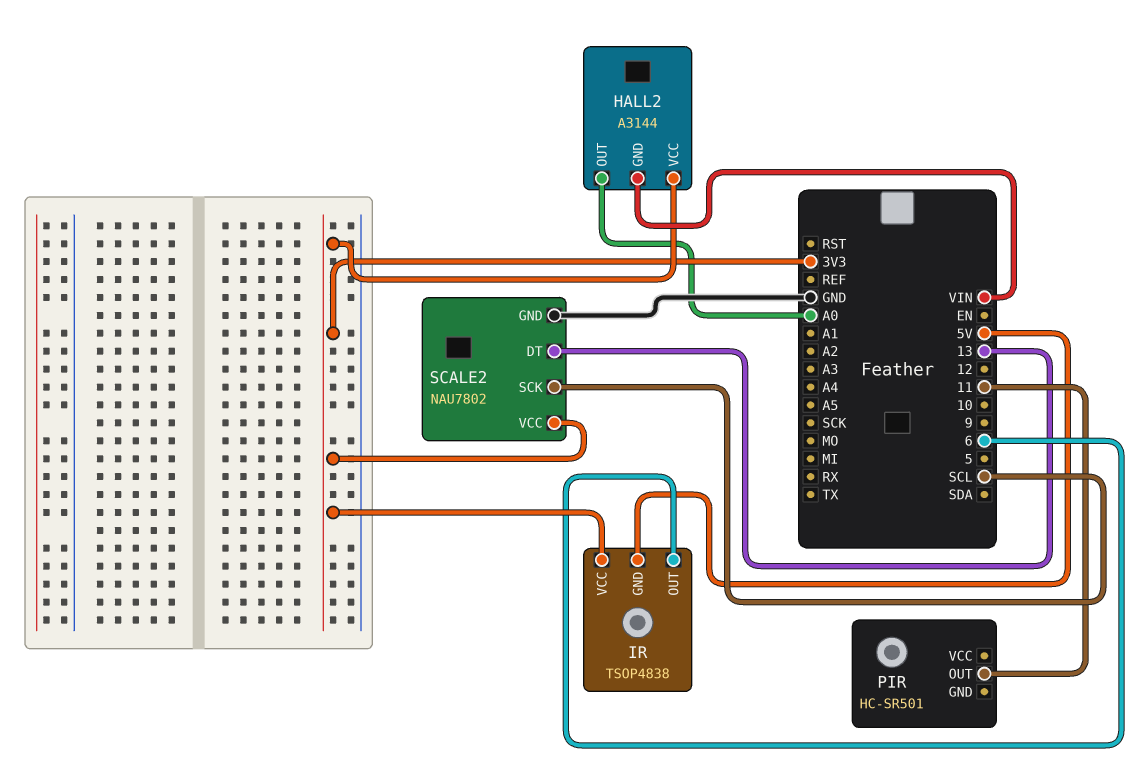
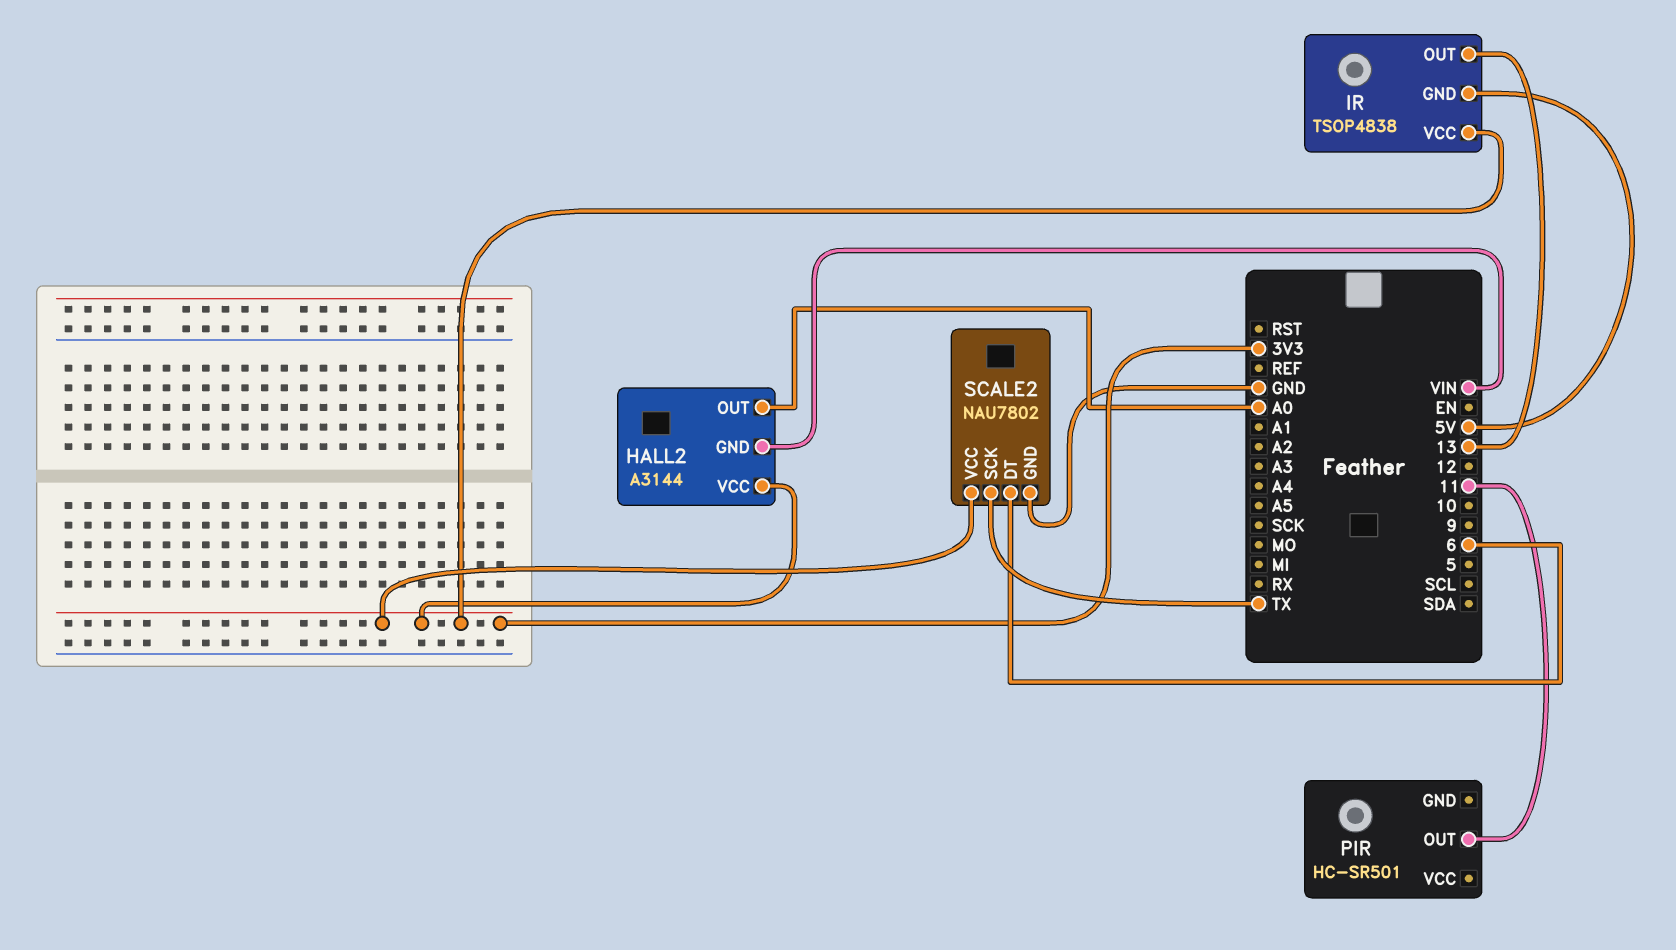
IR pin OUT: 6 -> 13
SCALE2 pin DT: 13 -> 6
SCALE2 pin SCK: SCL -> TX

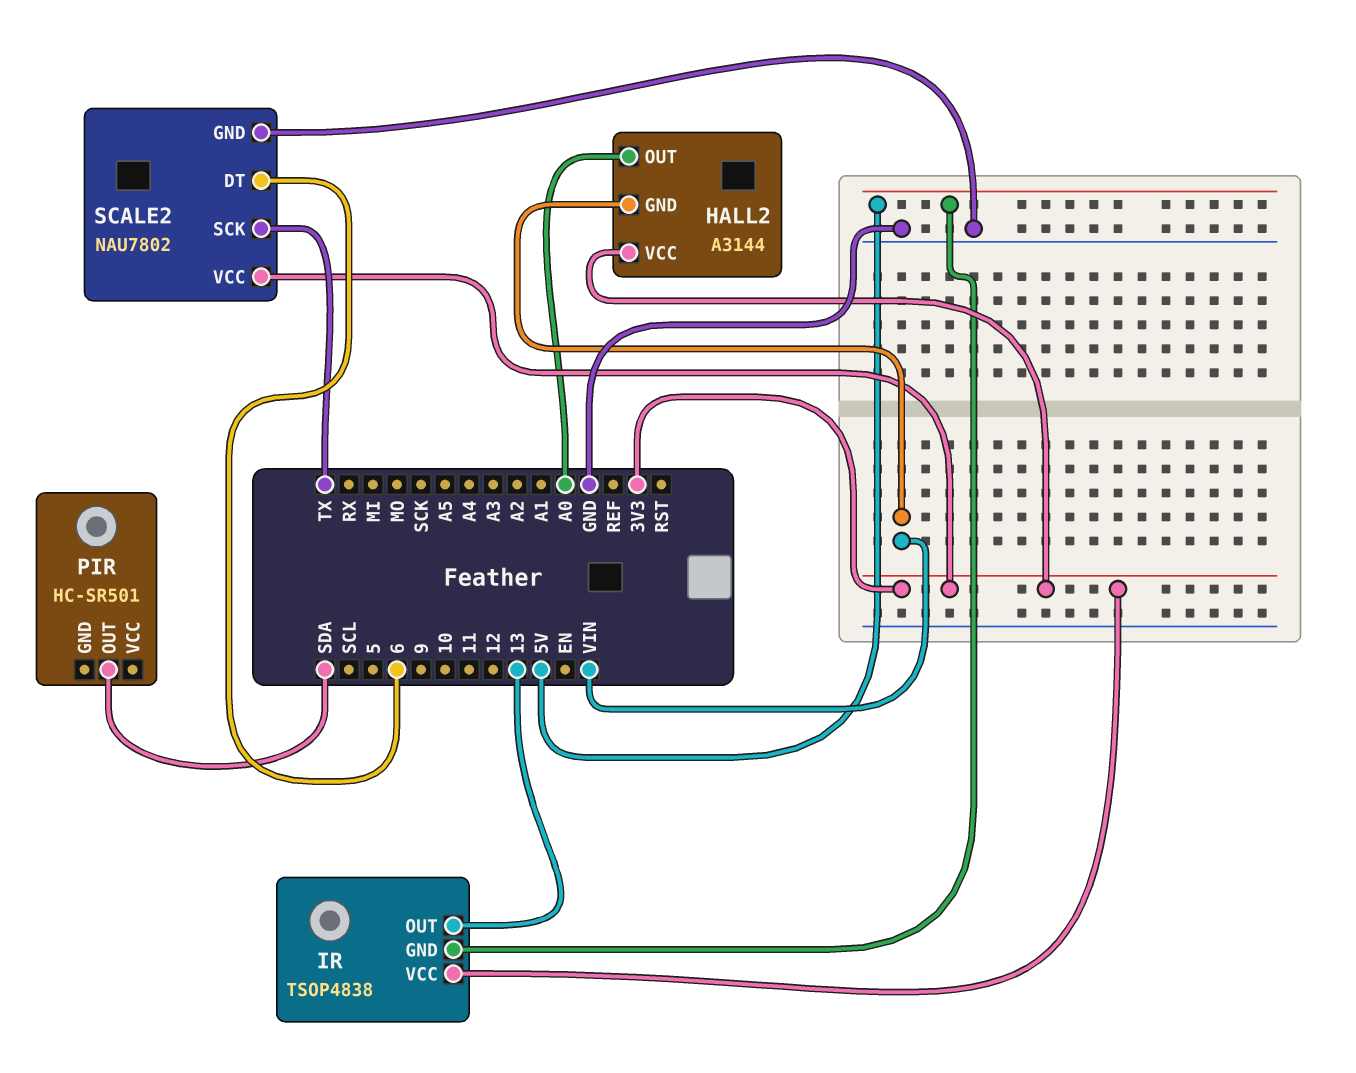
PIR pin OUT: 11 -> SDA

